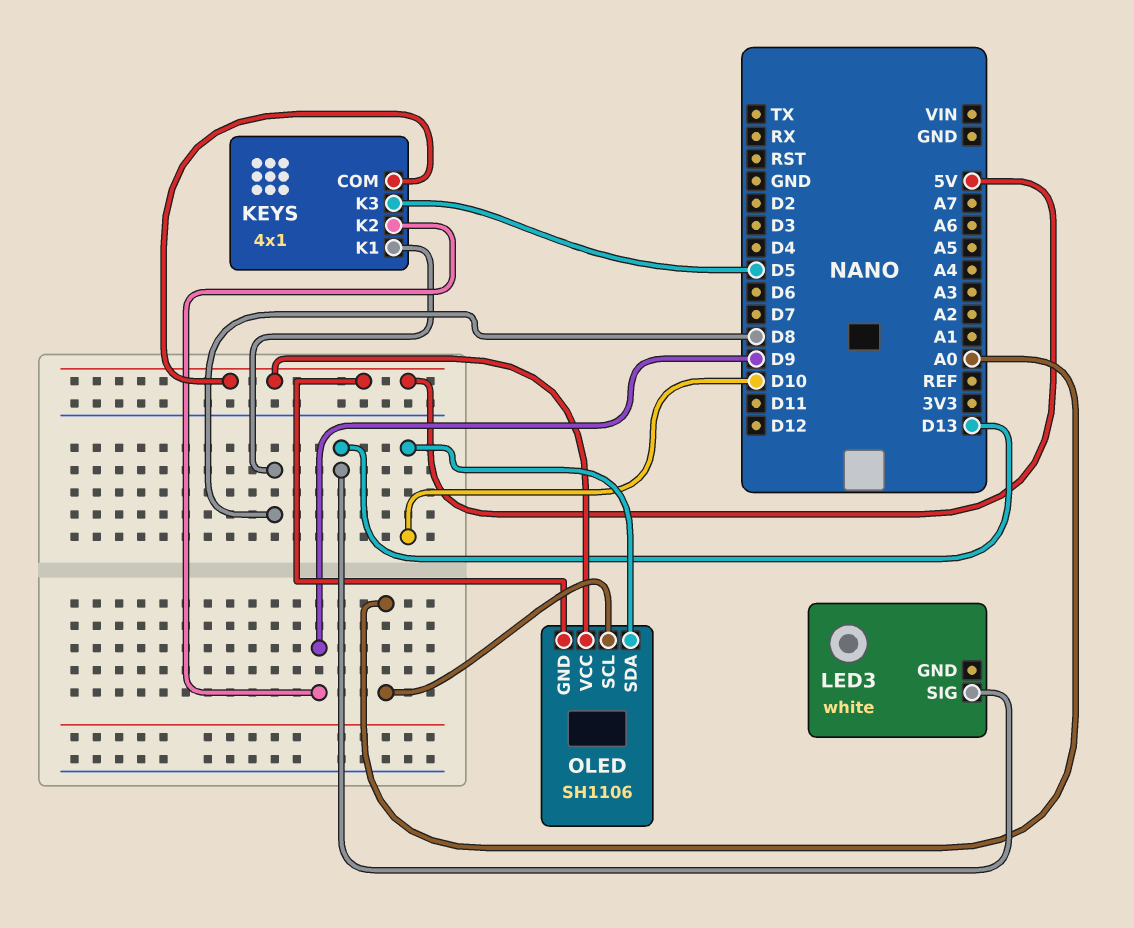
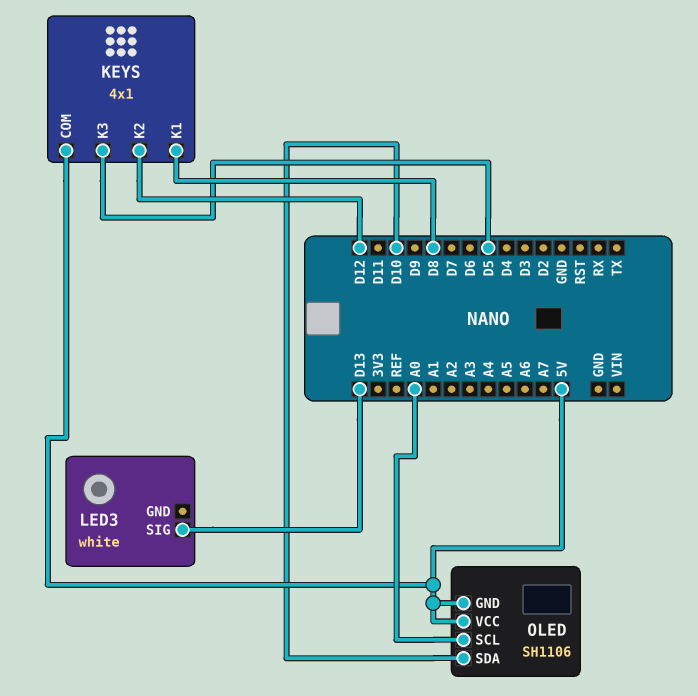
KEYS pin K2: D9 -> D12

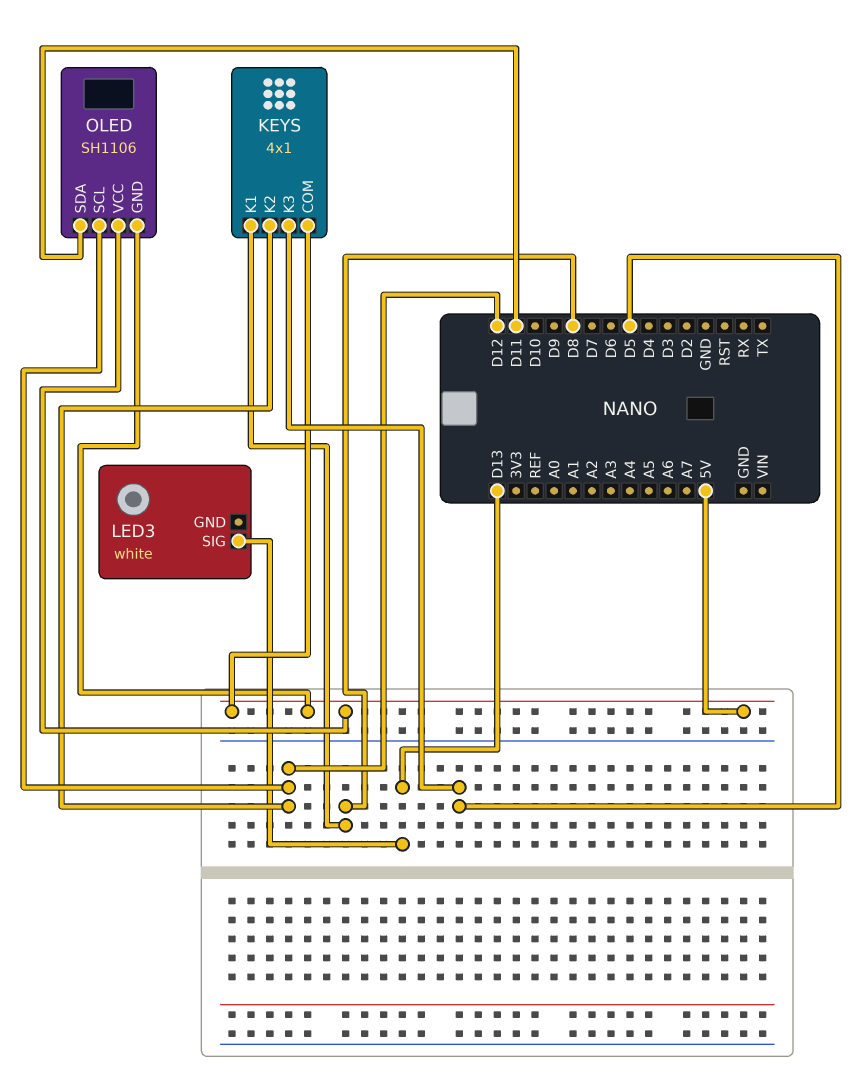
OLED pin SCL: A0 -> D12
OLED pin SDA: D10 -> D11

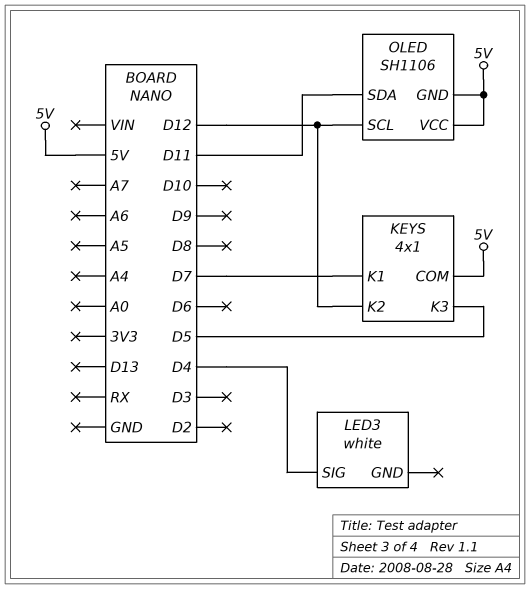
KEYS pin K1: D8 -> D7
LED3 pin SIG: D13 -> D4

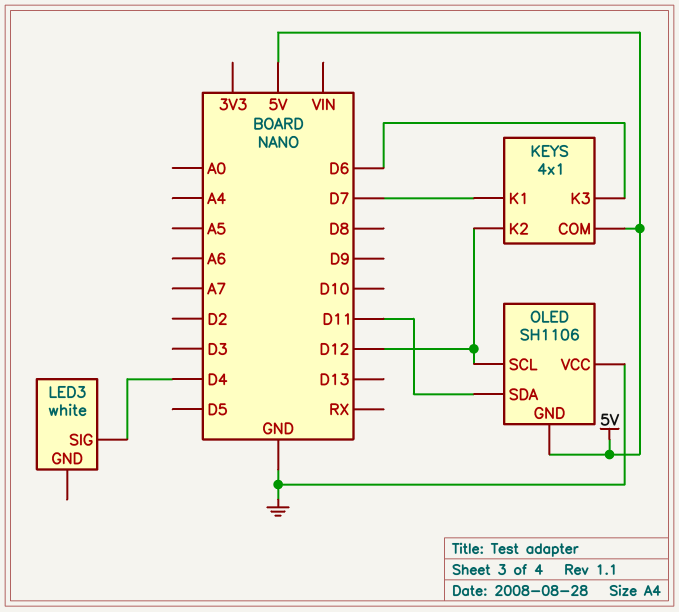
KEYS pin K3: D5 -> D6
OLED pin VCC: 5V -> GND

